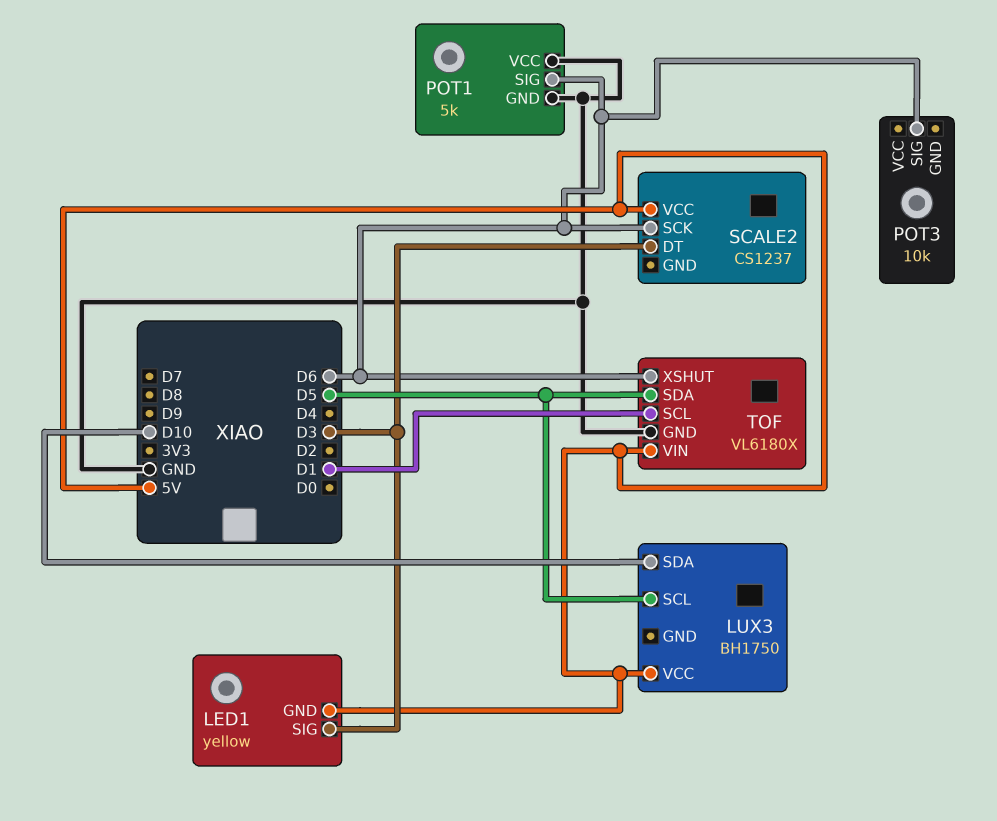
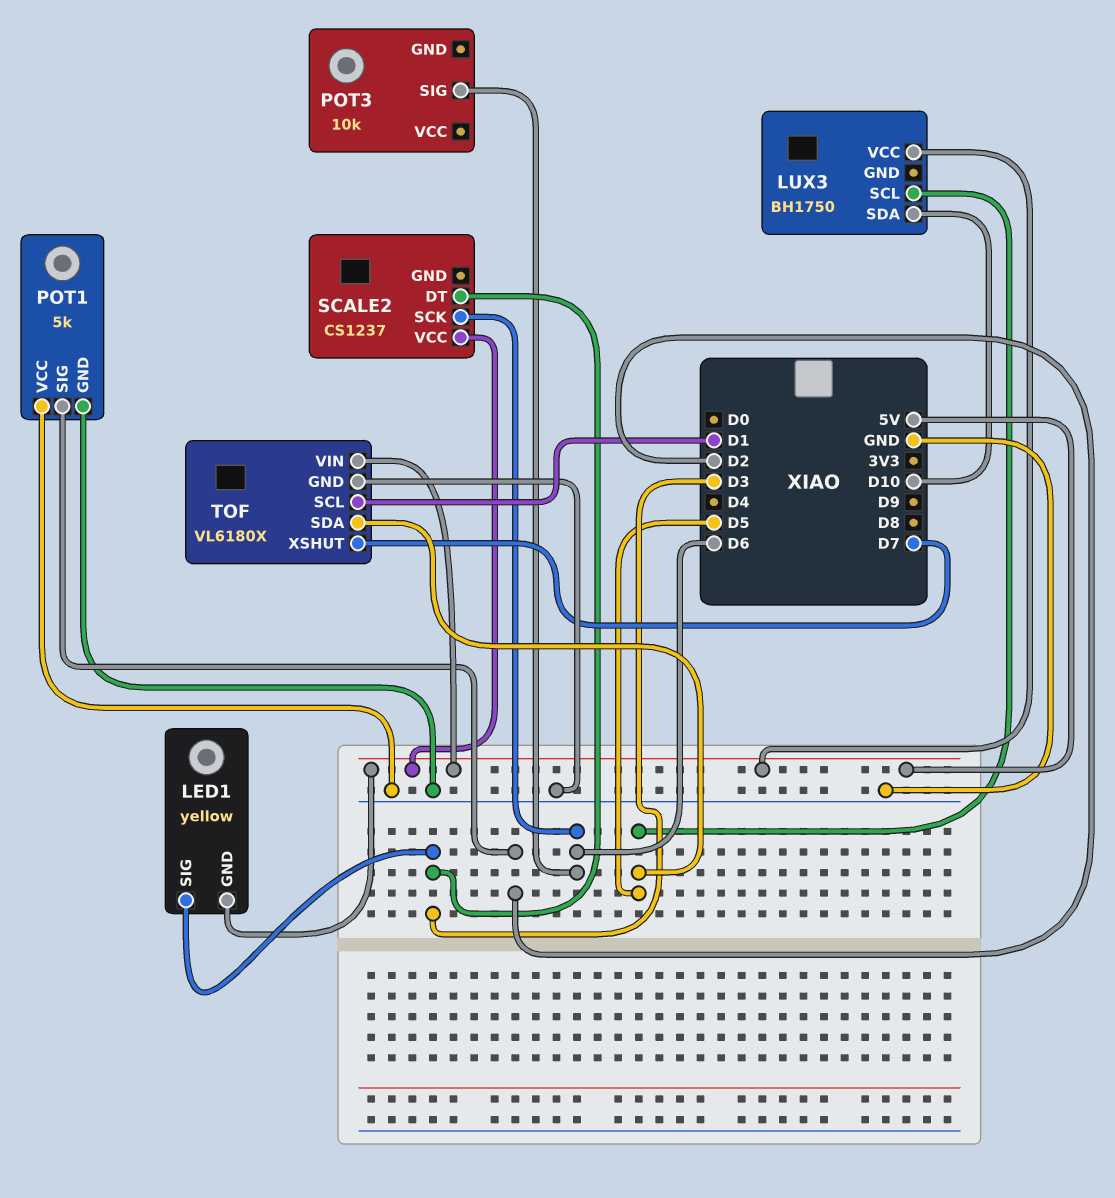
POT1 pin SIG: D6 -> D2
TOF pin XSHUT: D6 -> D7

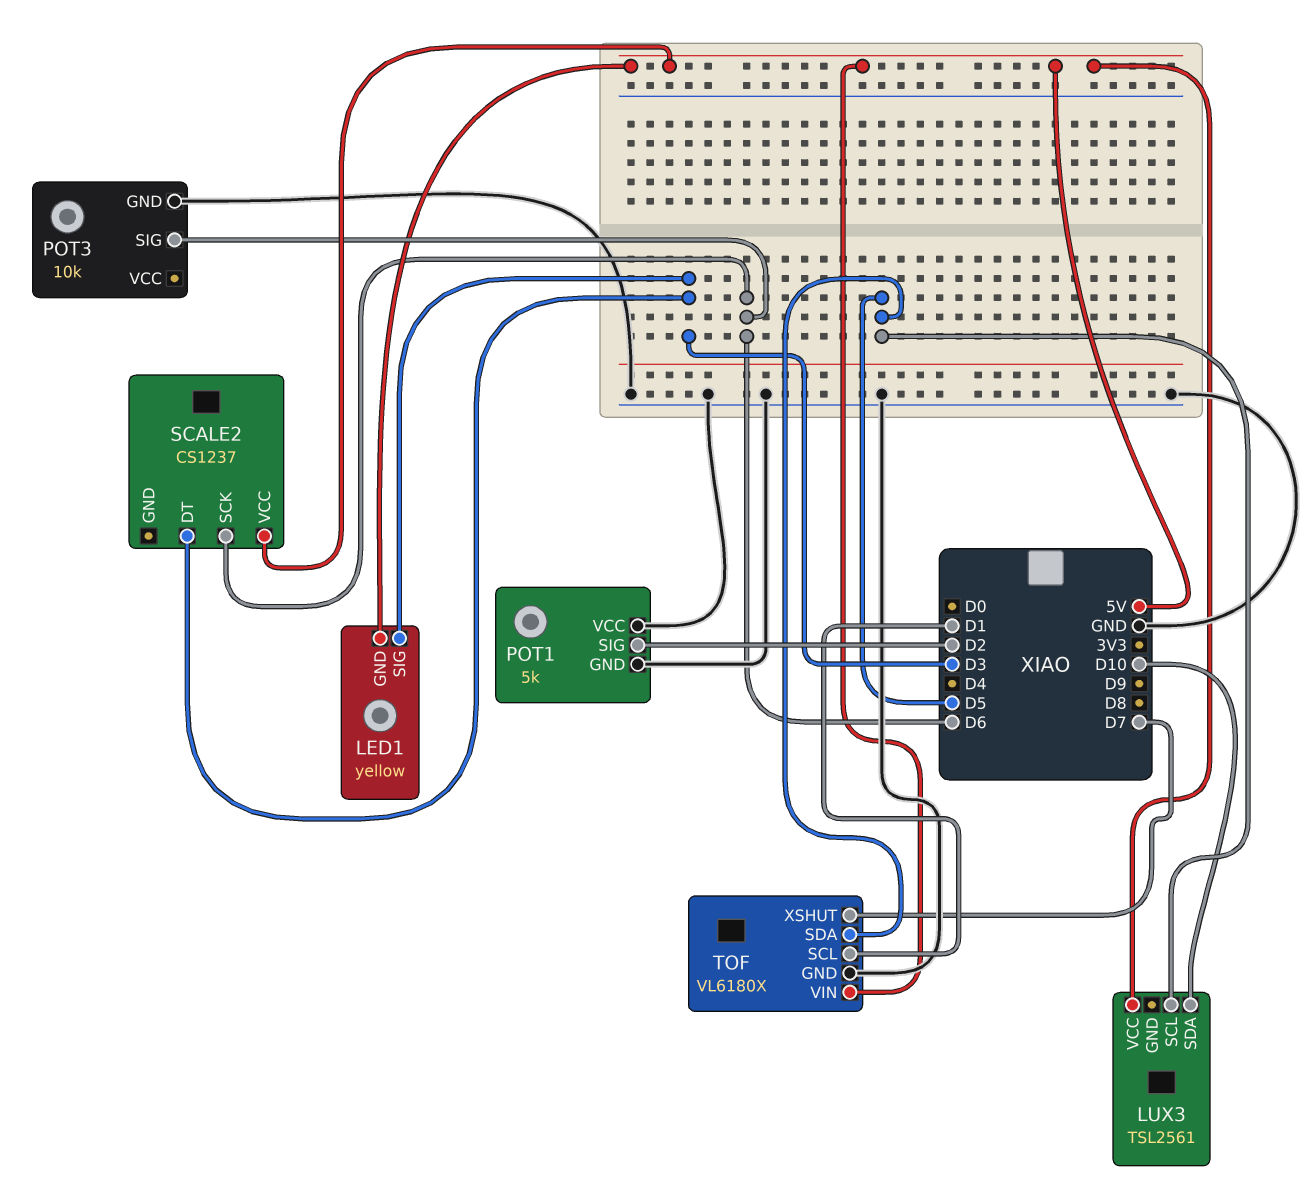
LUX3: BH1750 -> TSL2561
POT3 pin GND: none -> GND

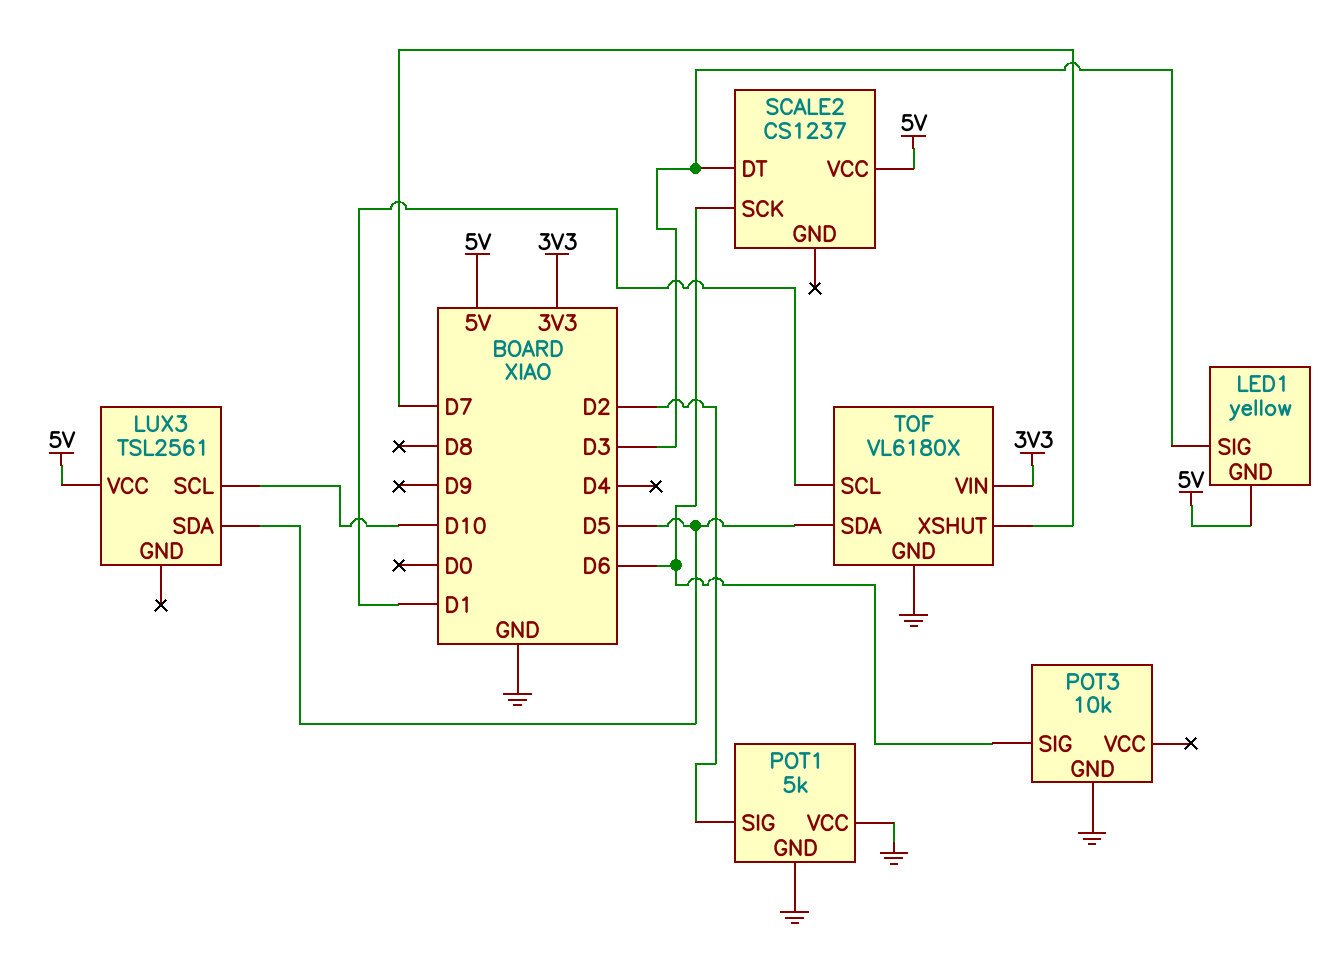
LUX3 pin SCL: D5 -> D10
LUX3 pin SDA: D10 -> D5
TOF pin VIN: 5V -> 3V3

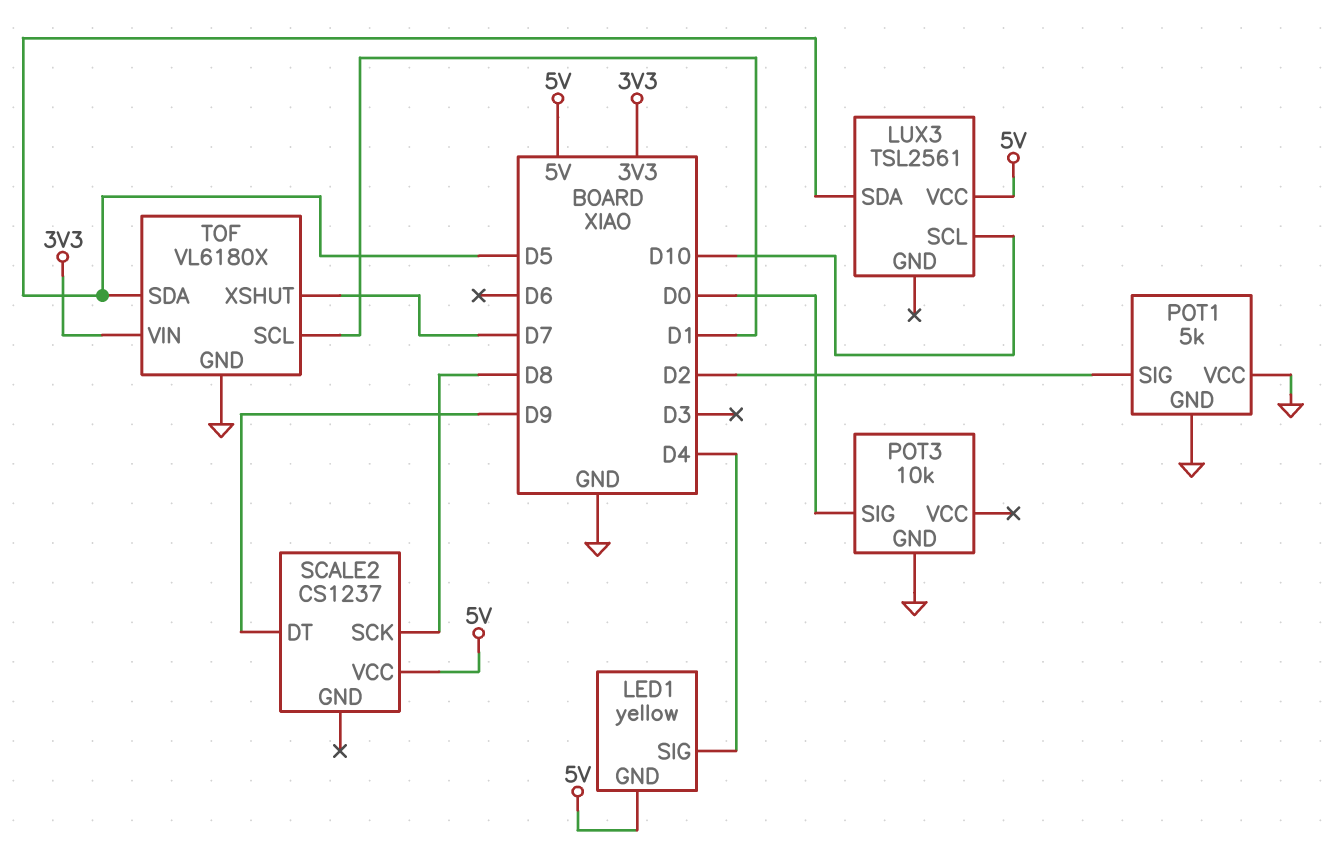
LED1 pin SIG: D3 -> D4
POT3 pin SIG: D6 -> D0
SCALE2 pin DT: D3 -> D9
SCALE2 pin SCK: D6 -> D8

